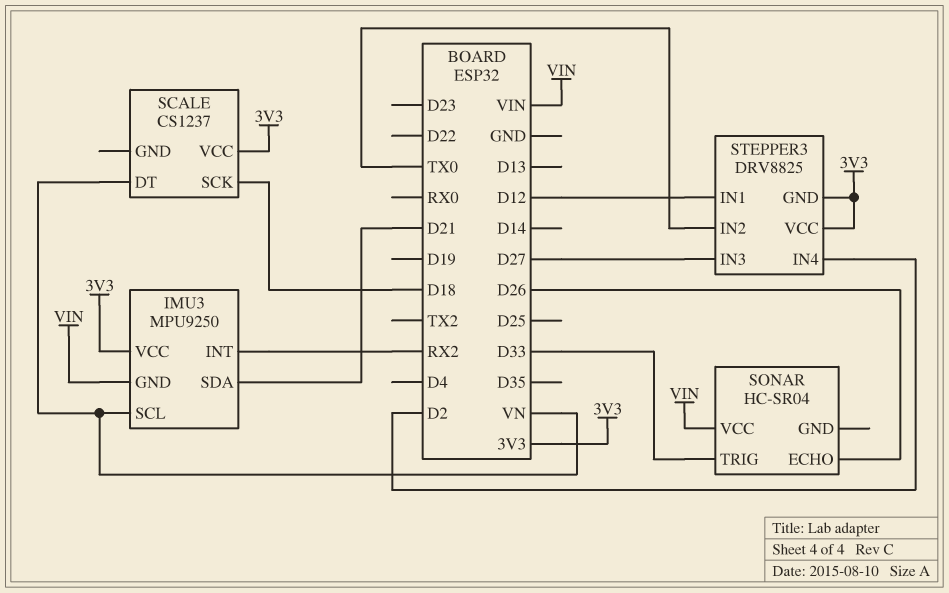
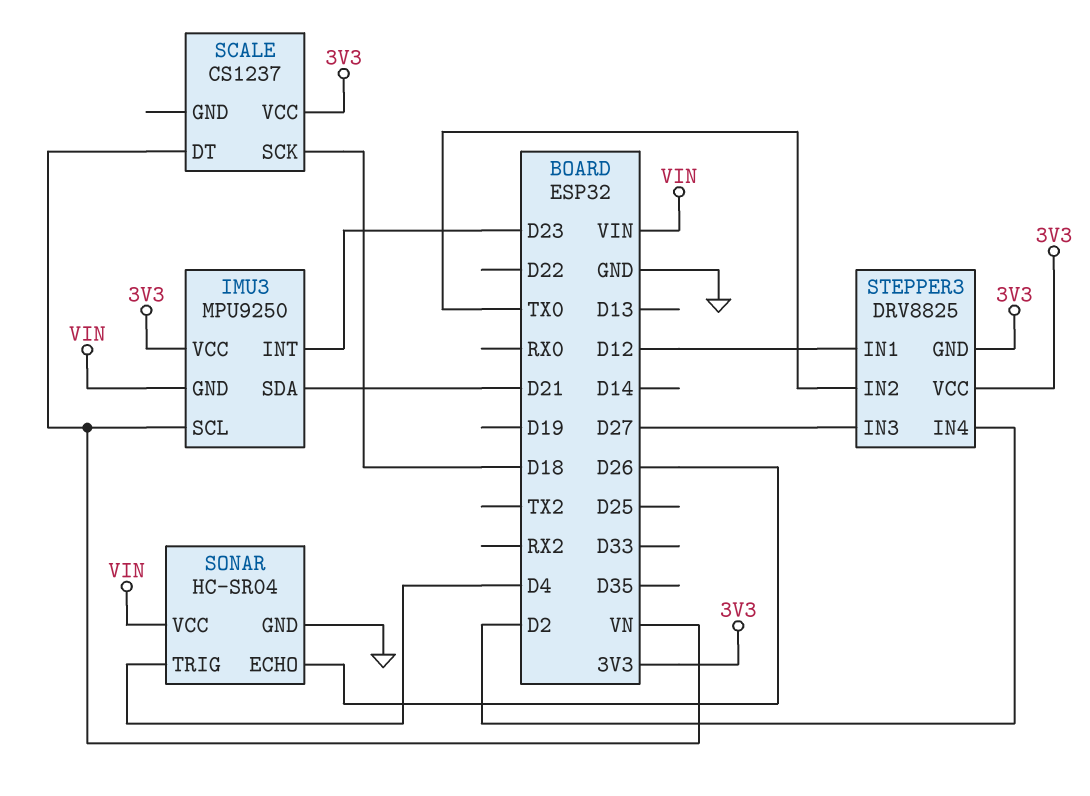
IMU3 pin INT: RX2 -> D23
SONAR pin GND: none -> GND
SONAR pin TRIG: D33 -> D4

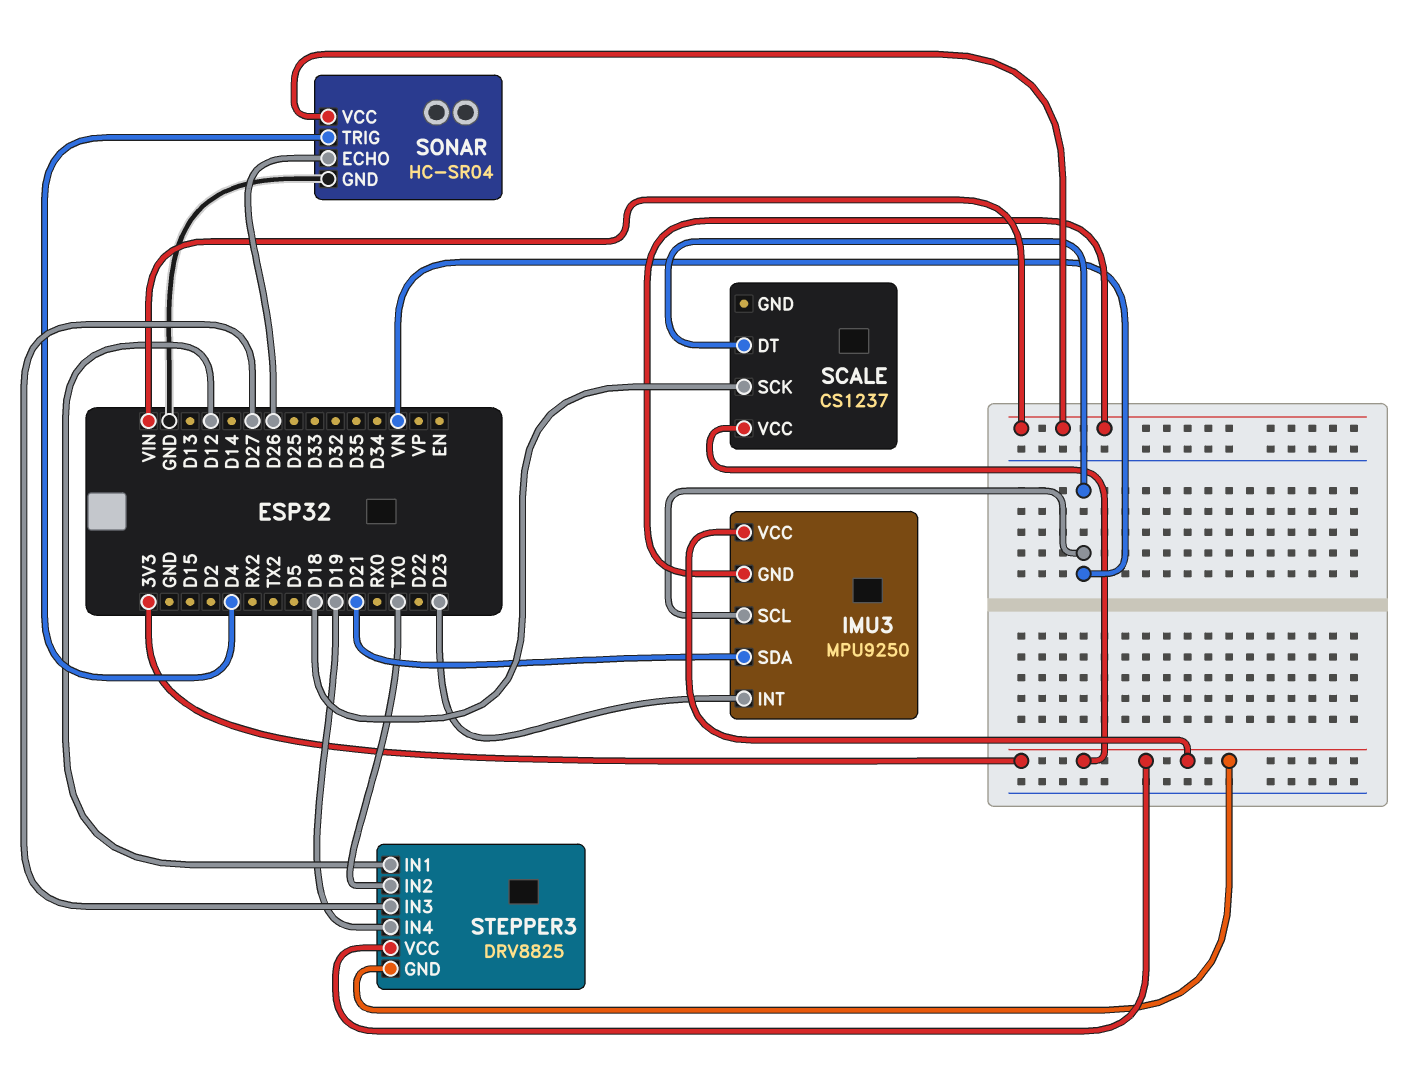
STEPPER3 pin IN4: D2 -> D19

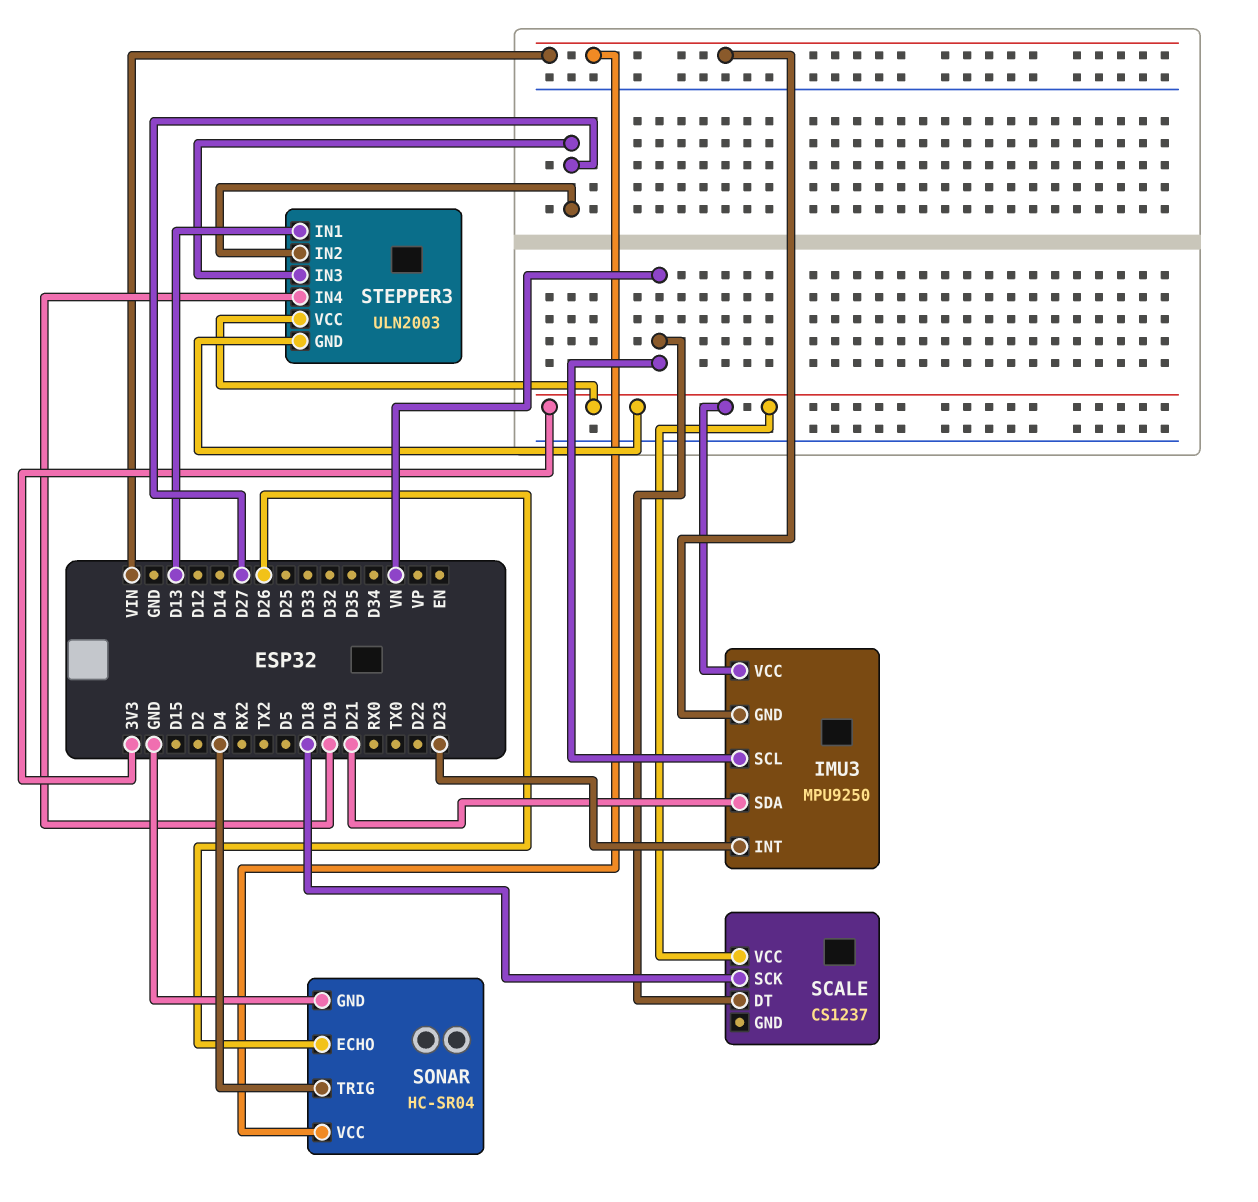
STEPPER3: DRV8825 -> ULN2003
STEPPER3 pin IN1: D12 -> D13
STEPPER3 pin IN2: TX0 -> D27

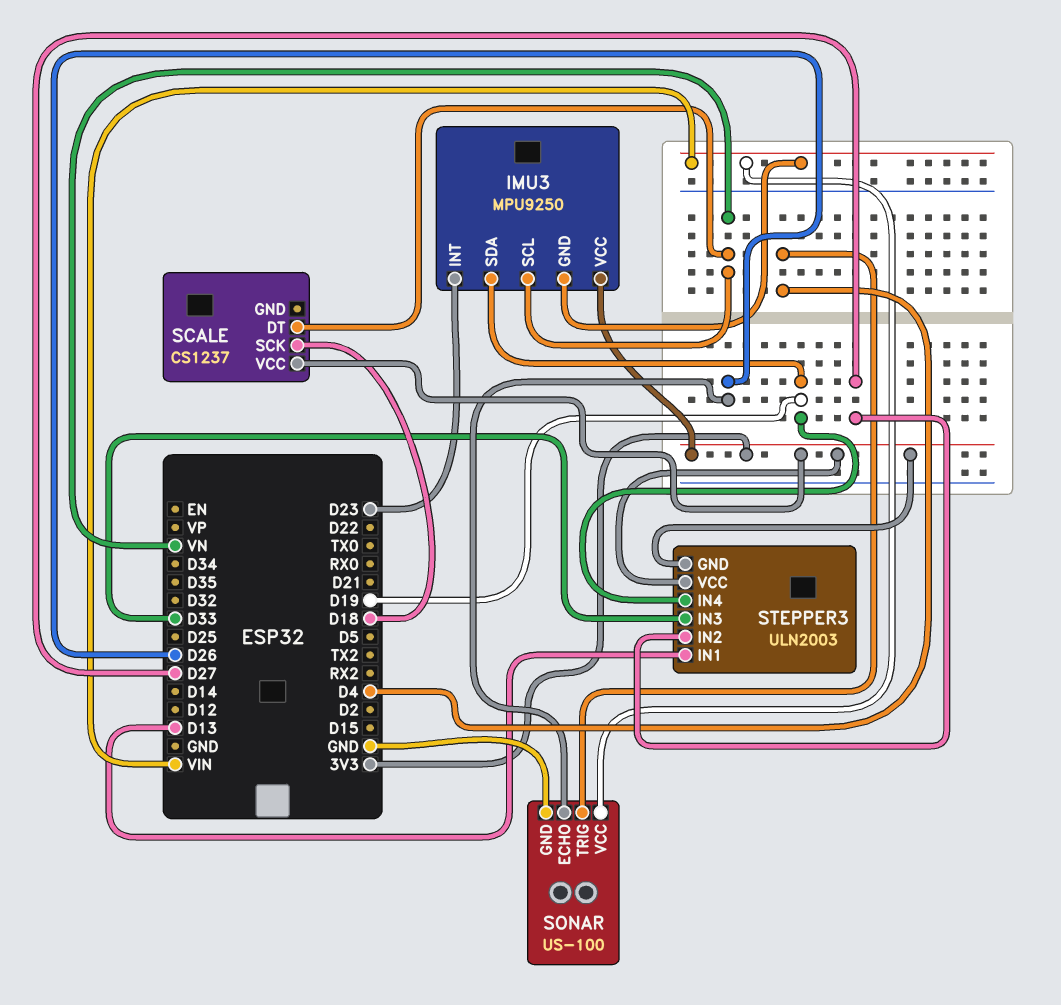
IMU3 pin SDA: D21 -> D19
SONAR: HC-SR04 -> US-100
STEPPER3 pin IN3: D27 -> D33

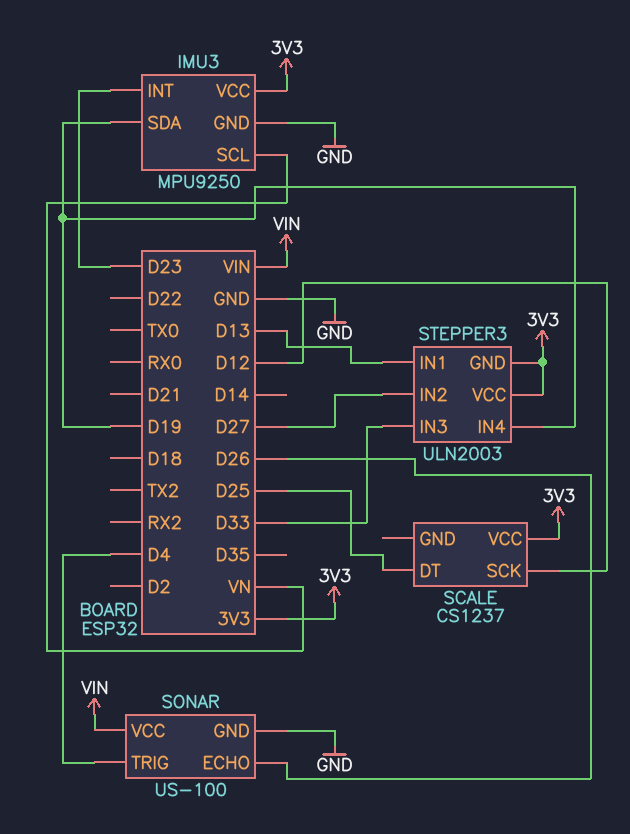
IMU3 pin GND: VIN -> GND
SCALE pin DT: VN -> D25
SCALE pin SCK: D18 -> D12

